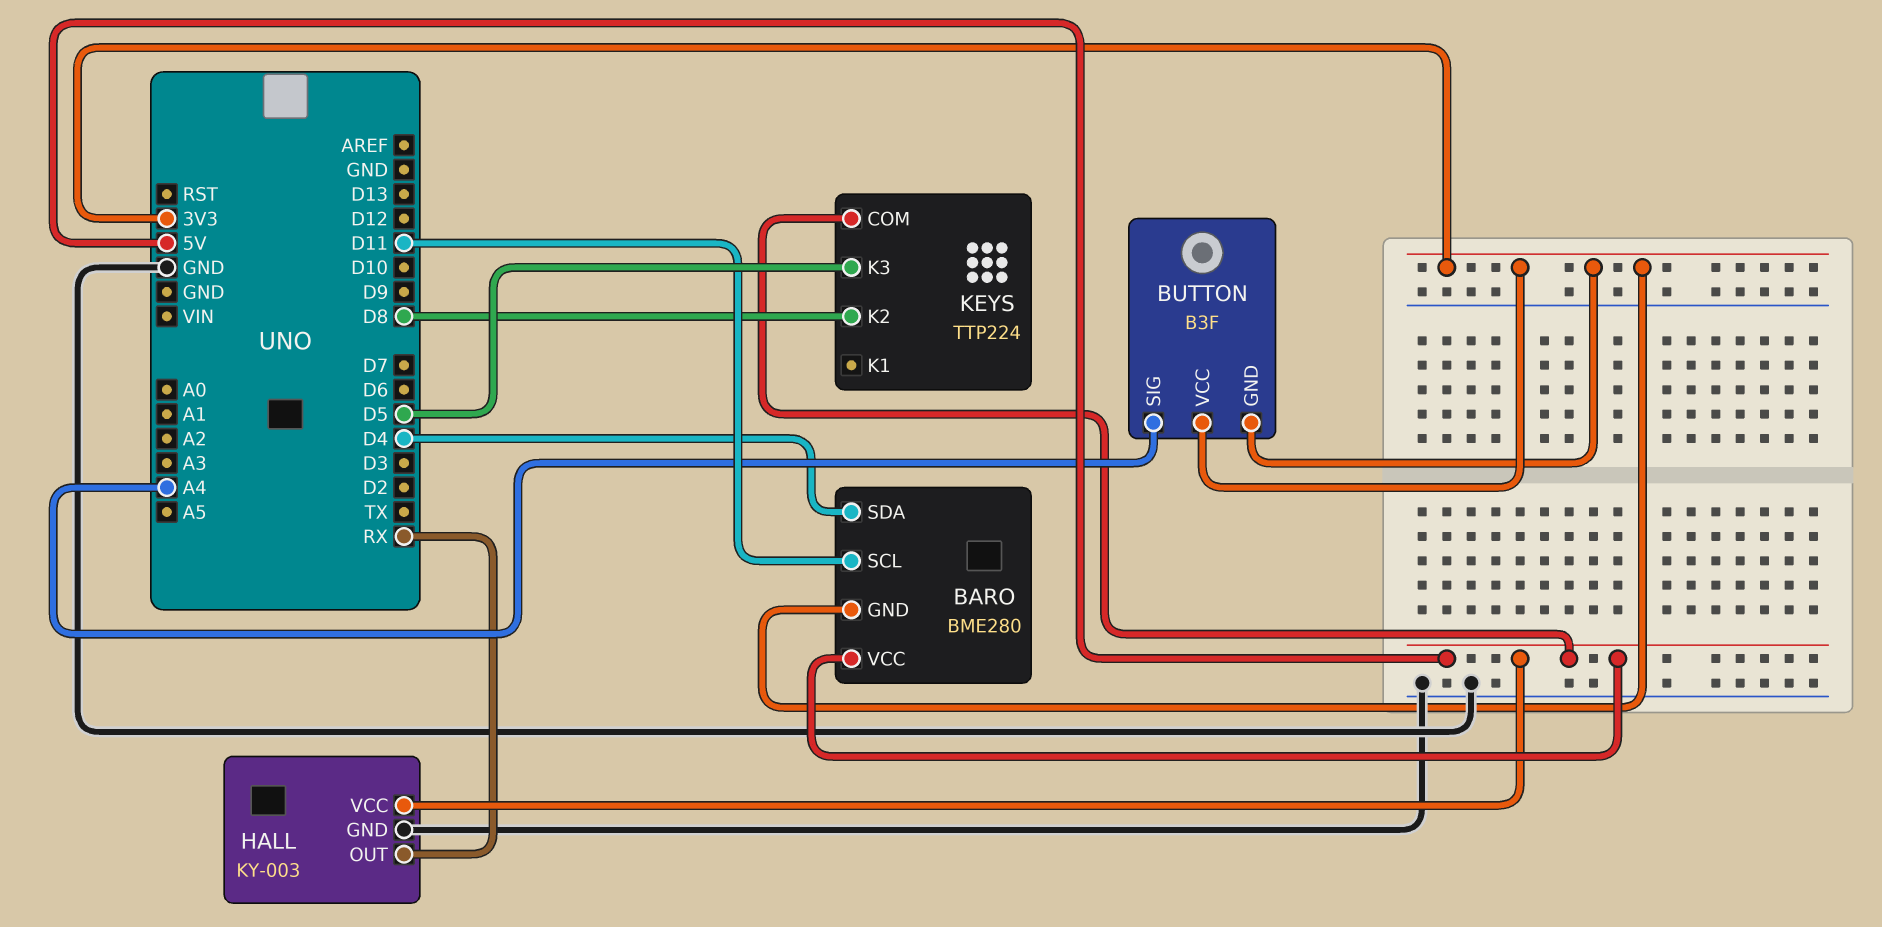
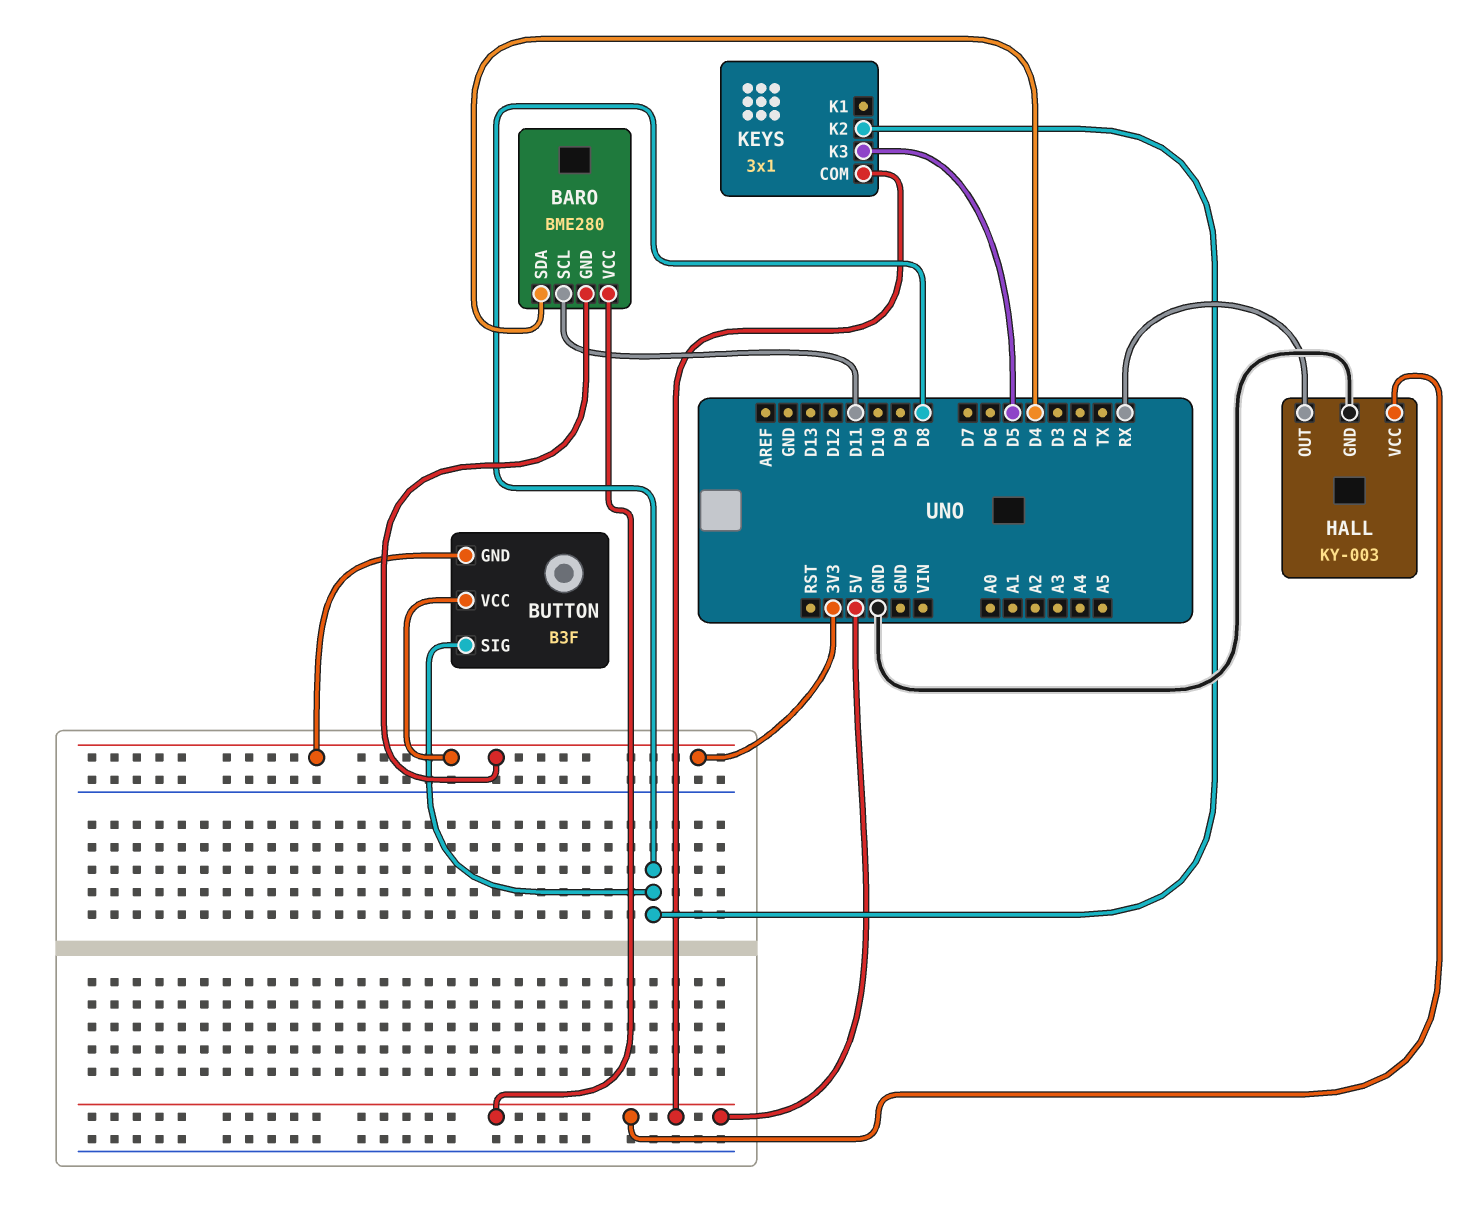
BUTTON pin SIG: A4 -> D8
KEYS: TTP224 -> 3x1

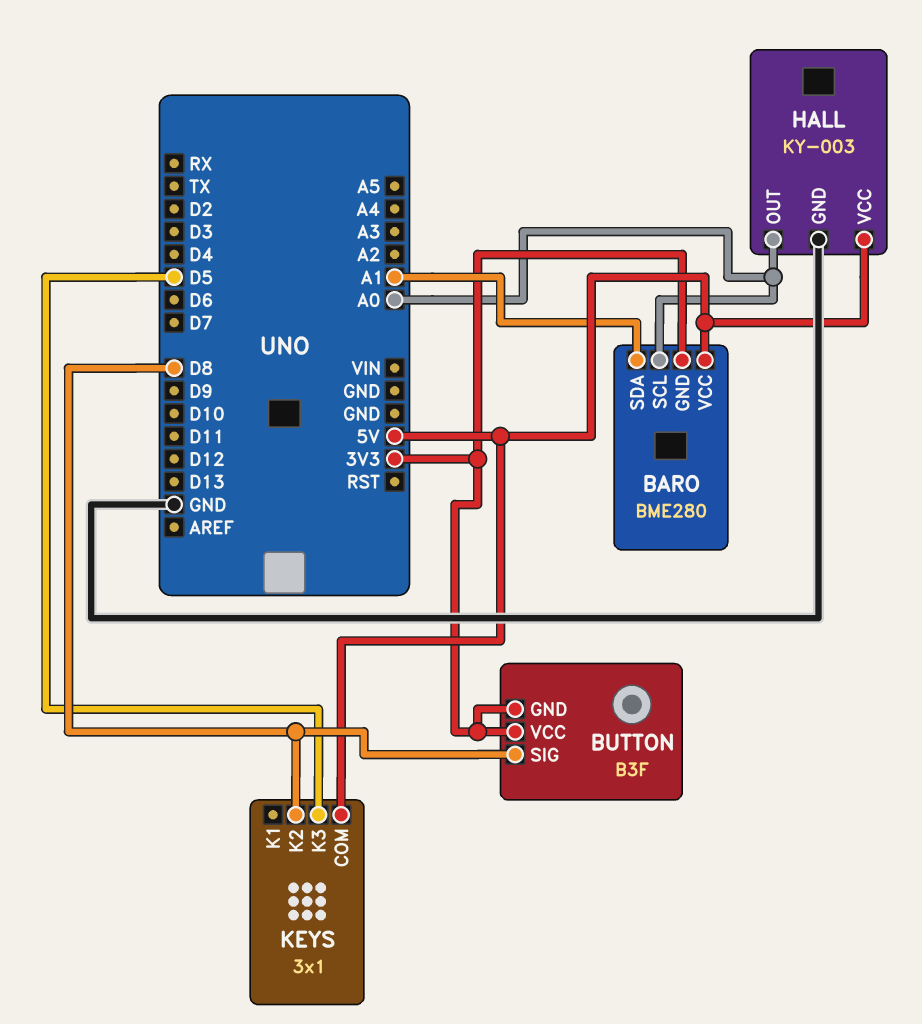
BARO pin SCL: D11 -> A0
BARO pin SDA: D4 -> A1
HALL pin OUT: RX -> A0

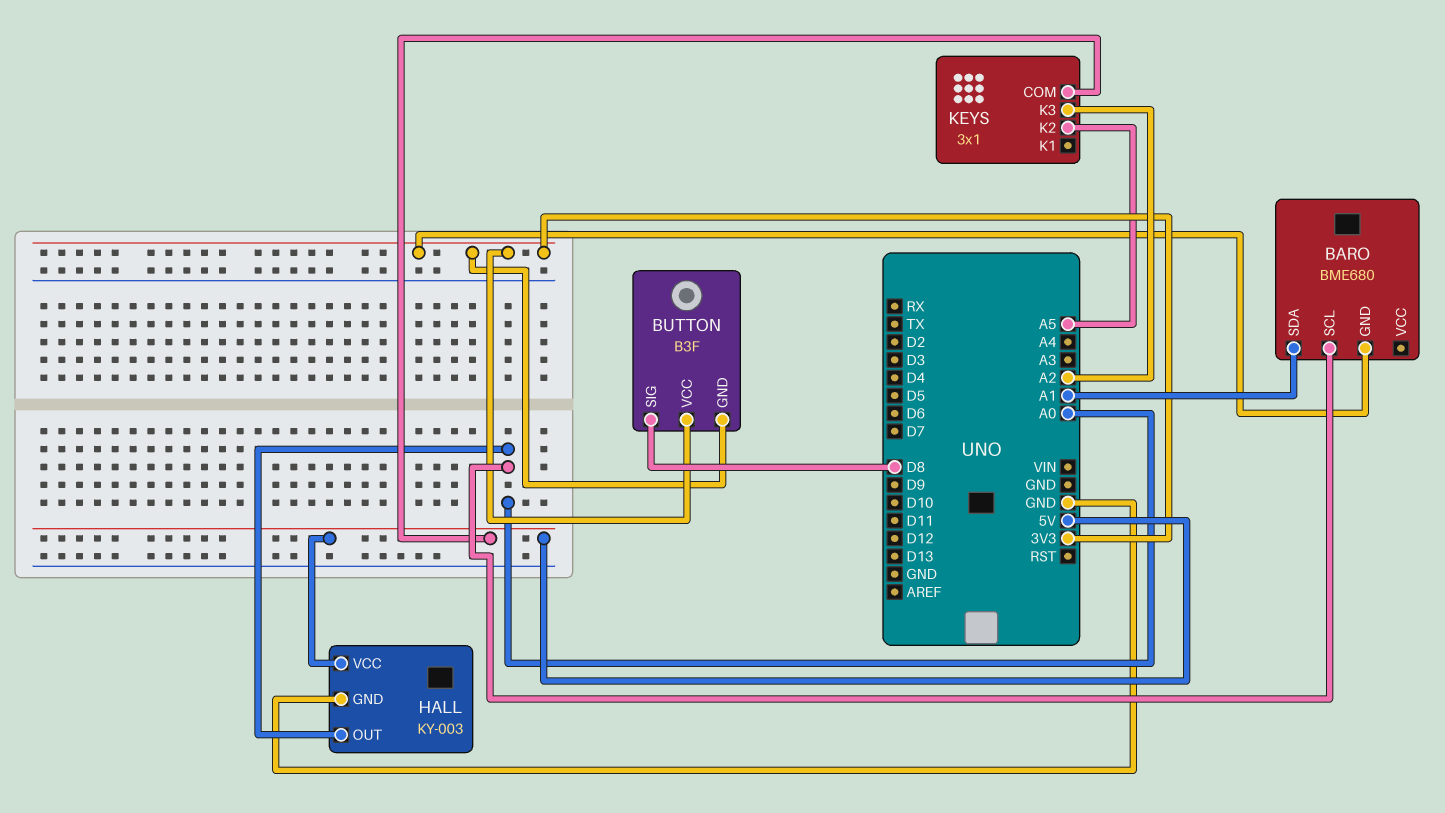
BARO: BME280 -> BME680
BARO pin VCC: 5V -> none
KEYS pin K2: D8 -> A5
KEYS pin K3: D5 -> A2

